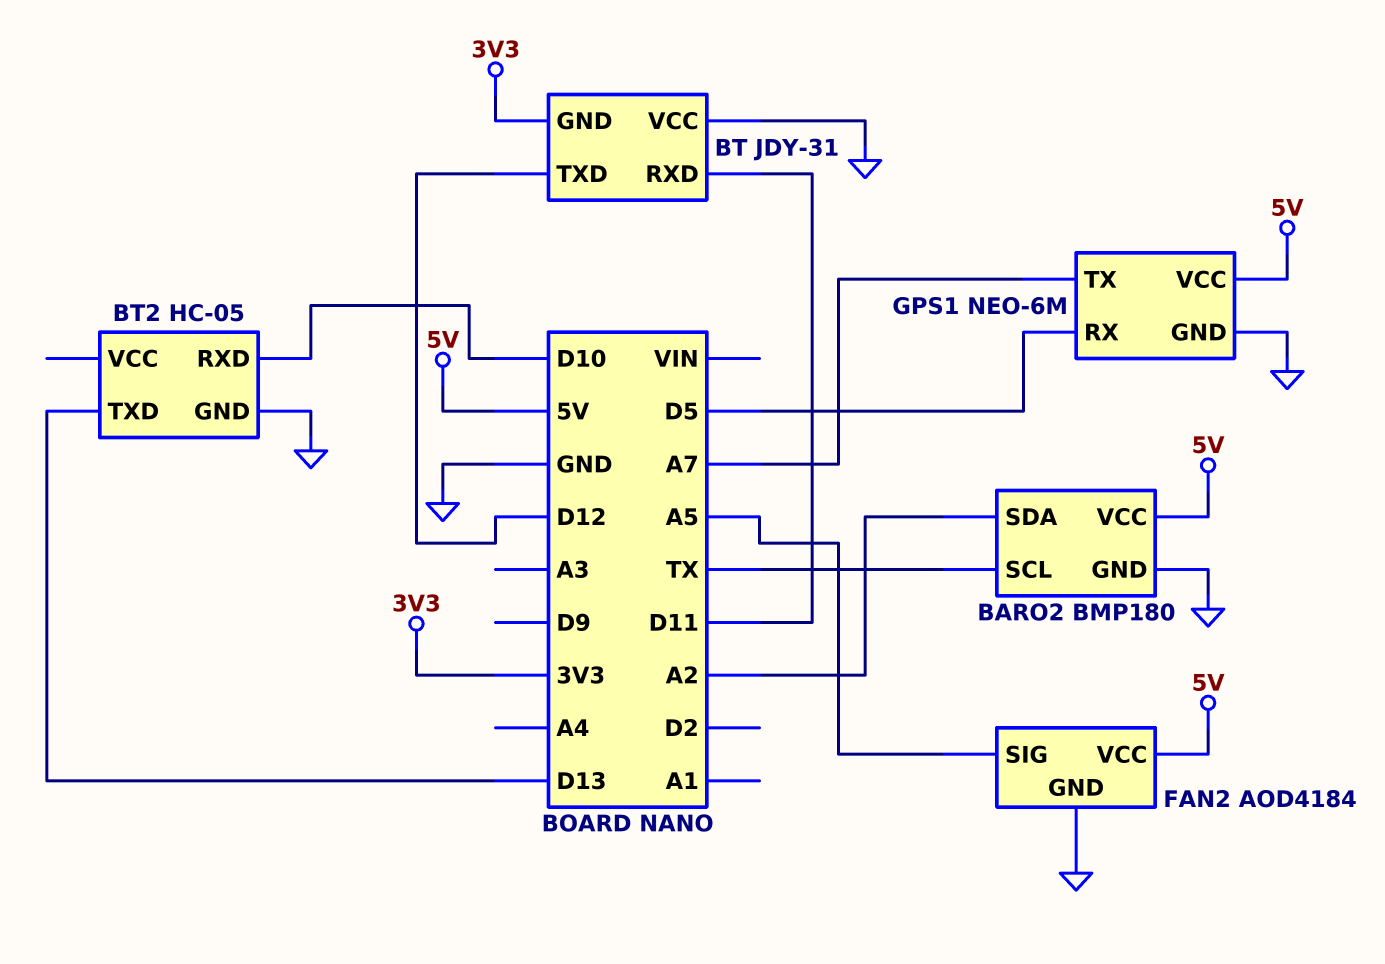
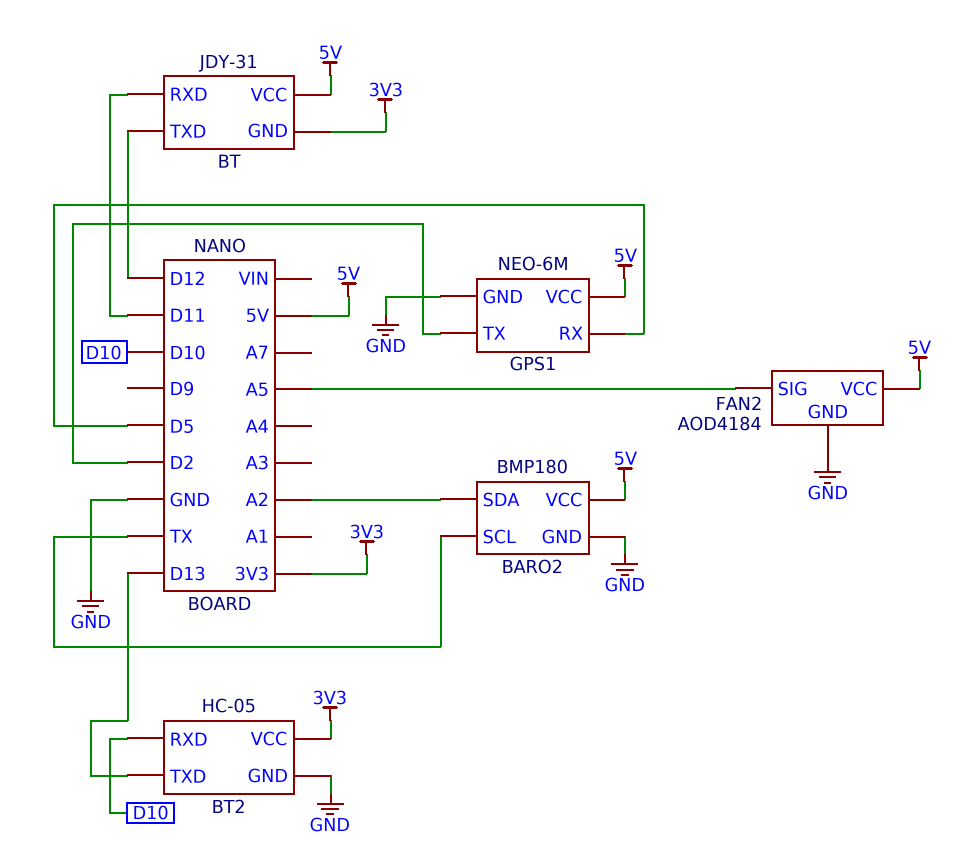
BT pin VCC: GND -> 5V
BT2 pin VCC: none -> 3V3
GPS1 pin TX: A7 -> D2

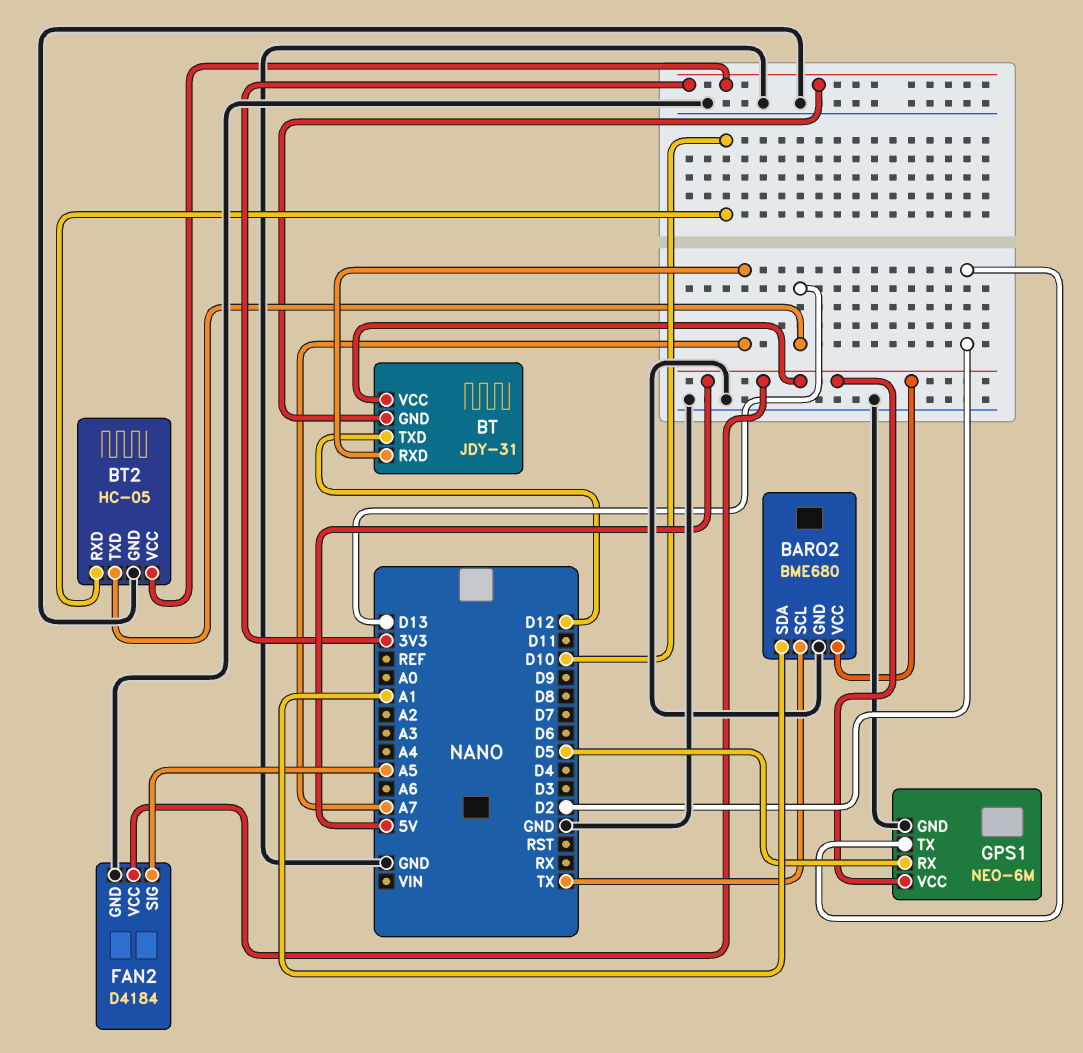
BARO2: BMP180 -> BME680
BARO2 pin SDA: A2 -> A1
BT pin RXD: D11 -> A7
FAN2: AOD4184 -> D4184

